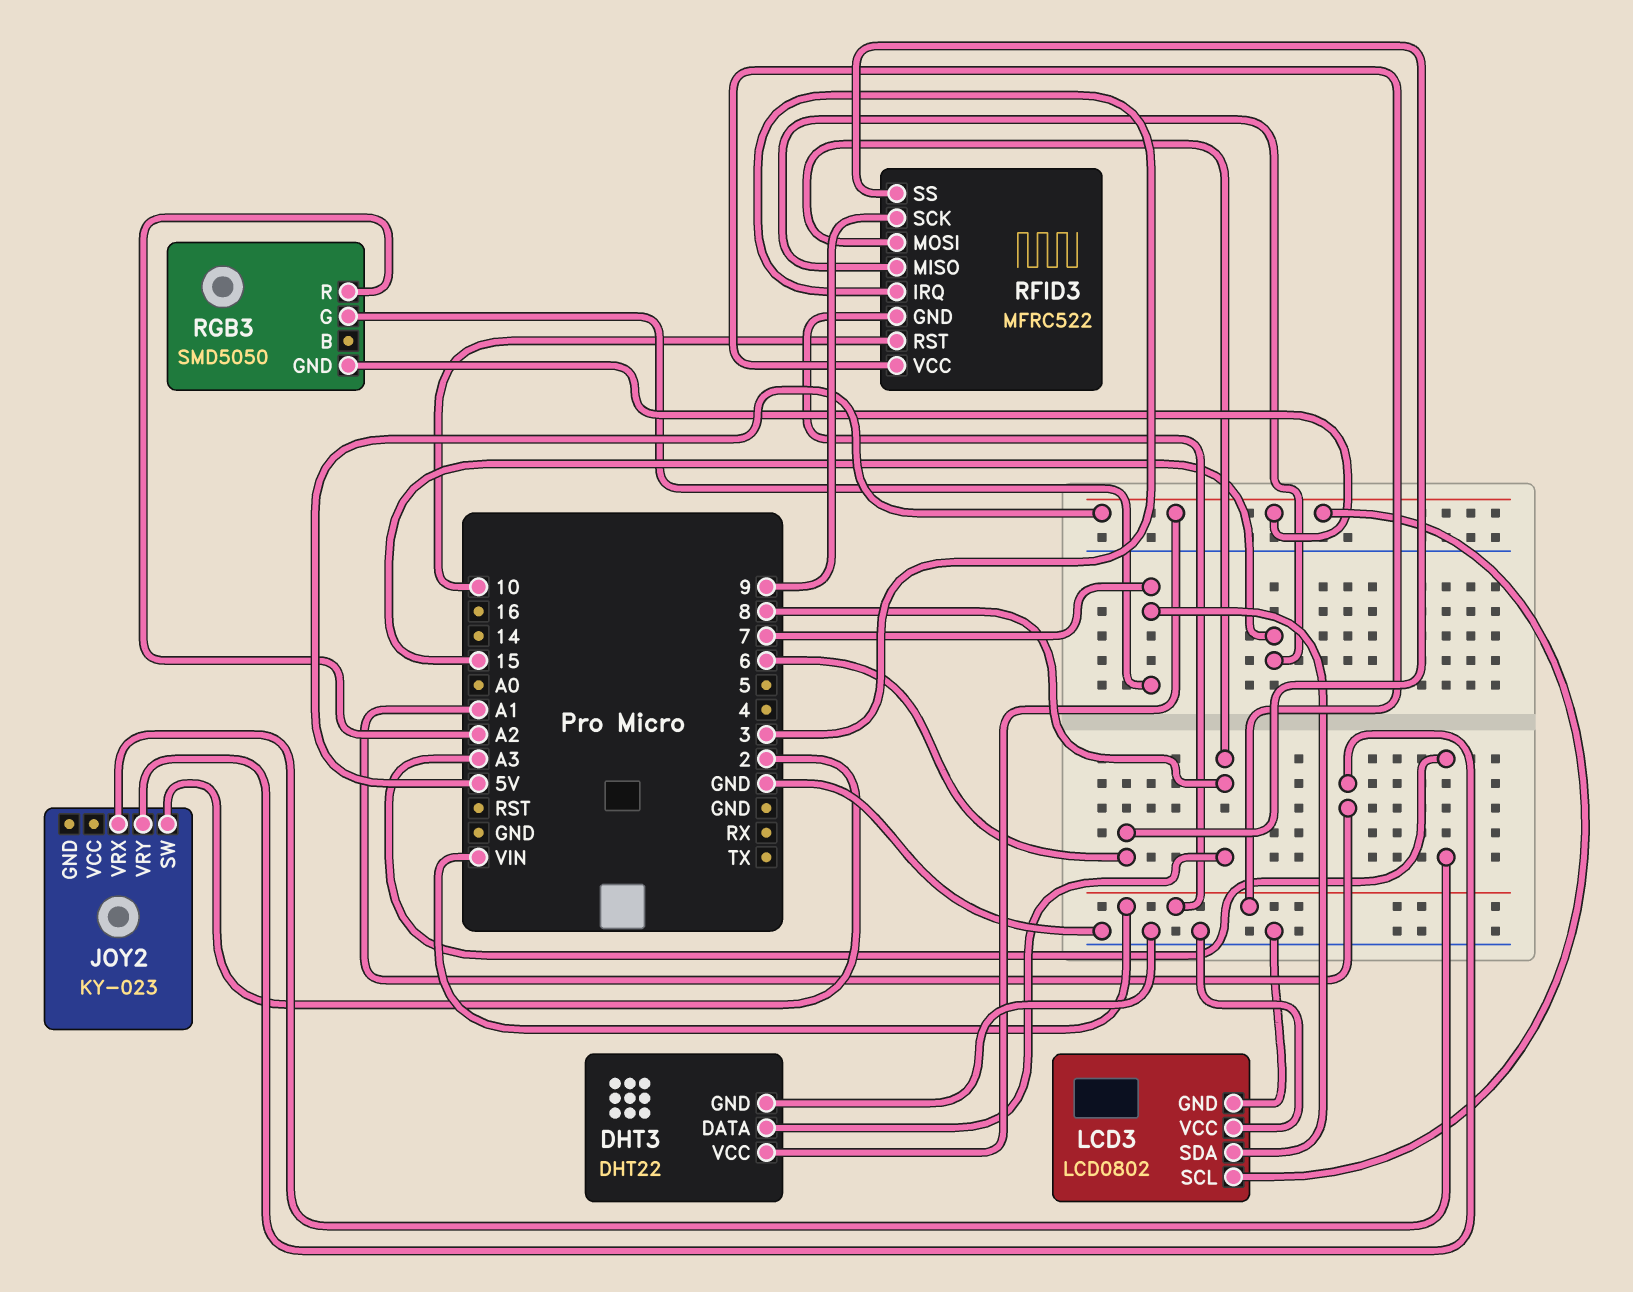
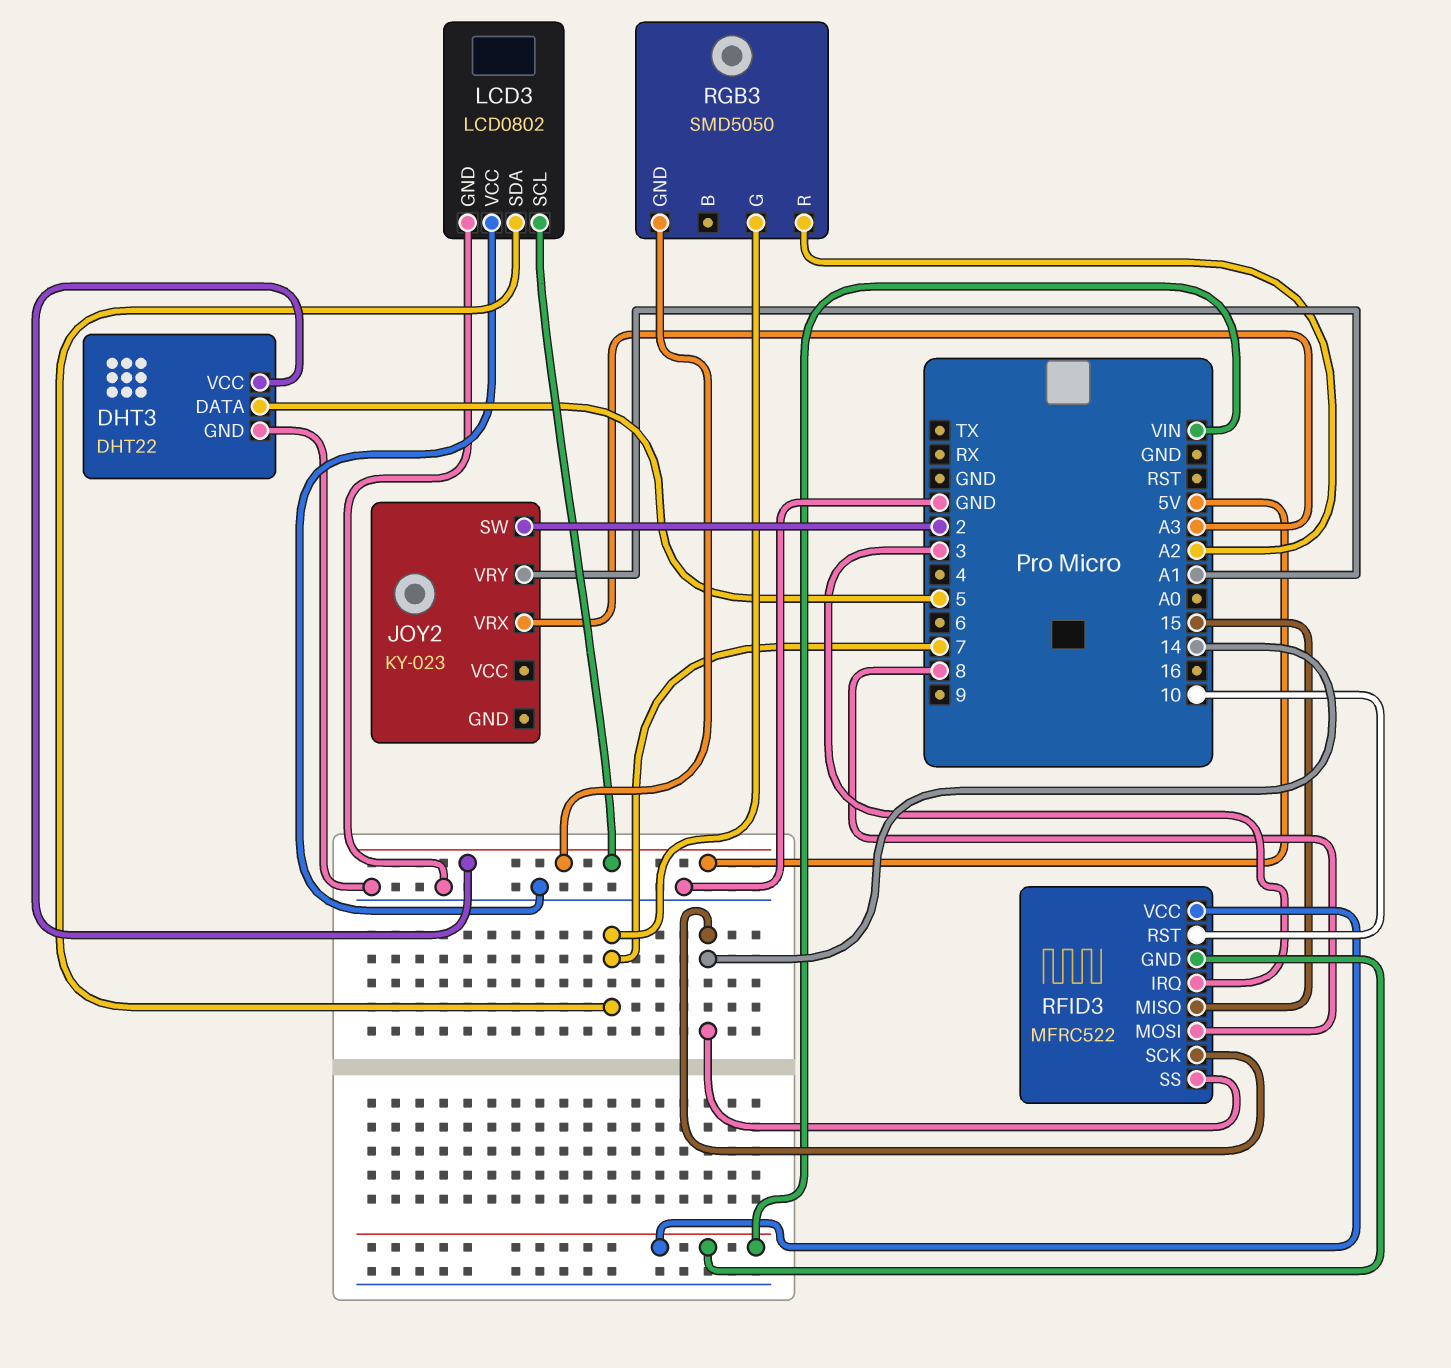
DHT3 pin DATA: 8 -> 5
RFID3 pin SCK: 9 -> 14
RFID3 pin SS: 6 -> 14

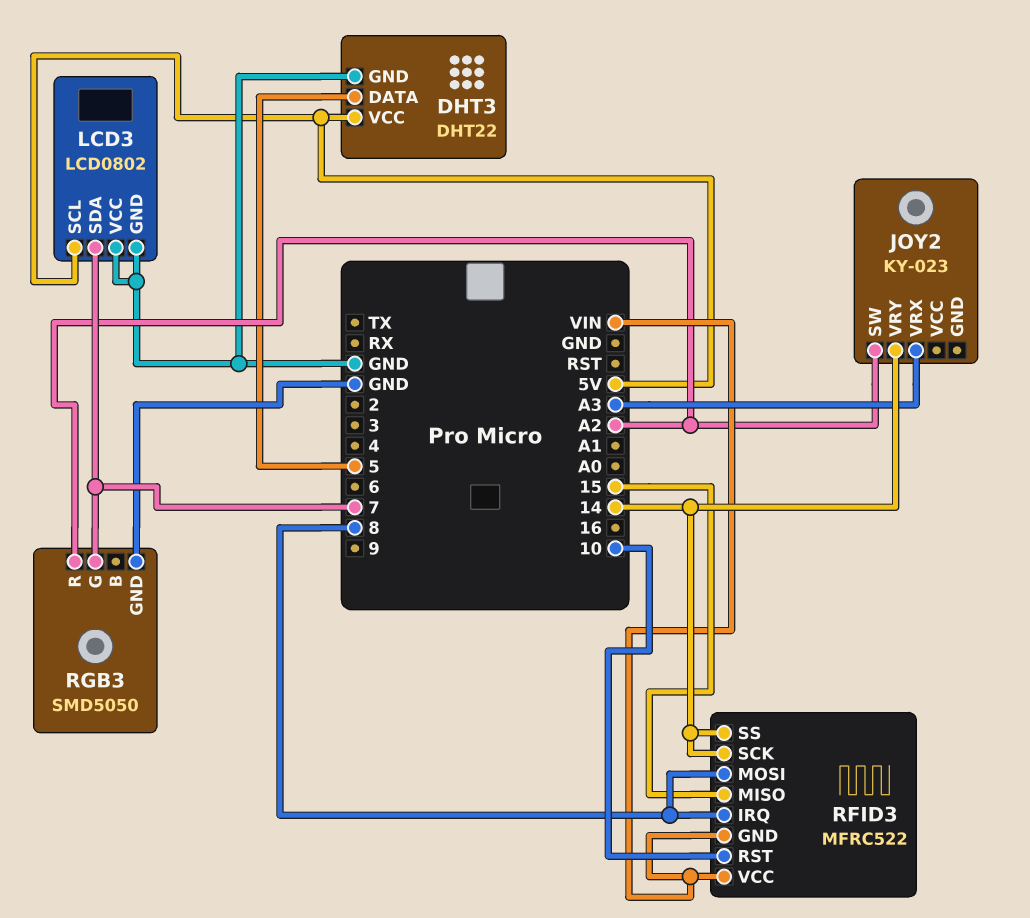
JOY2 pin SW: 2 -> A2
JOY2 pin VRY: A1 -> 14
RFID3 pin IRQ: 3 -> 8
RGB3 pin GND: 5V -> GND

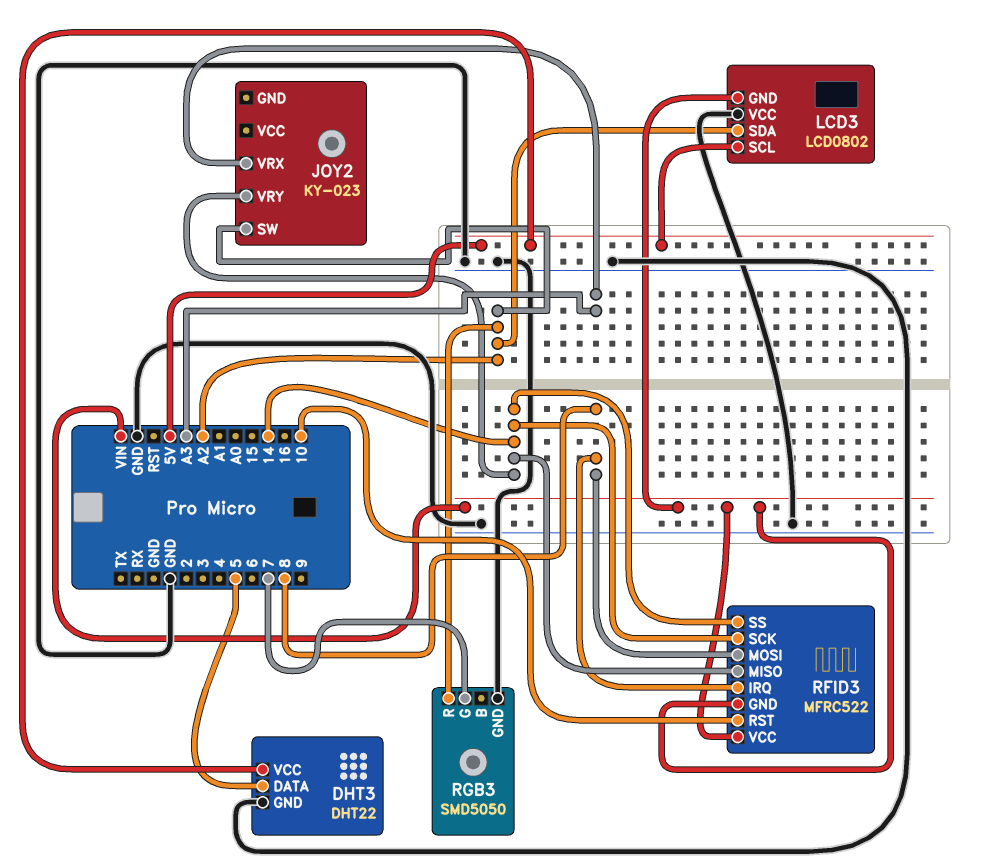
LCD3 pin GND: GND -> VIN
LCD3 pin SDA: 7 -> A2
RFID3 pin MISO: 15 -> 14

